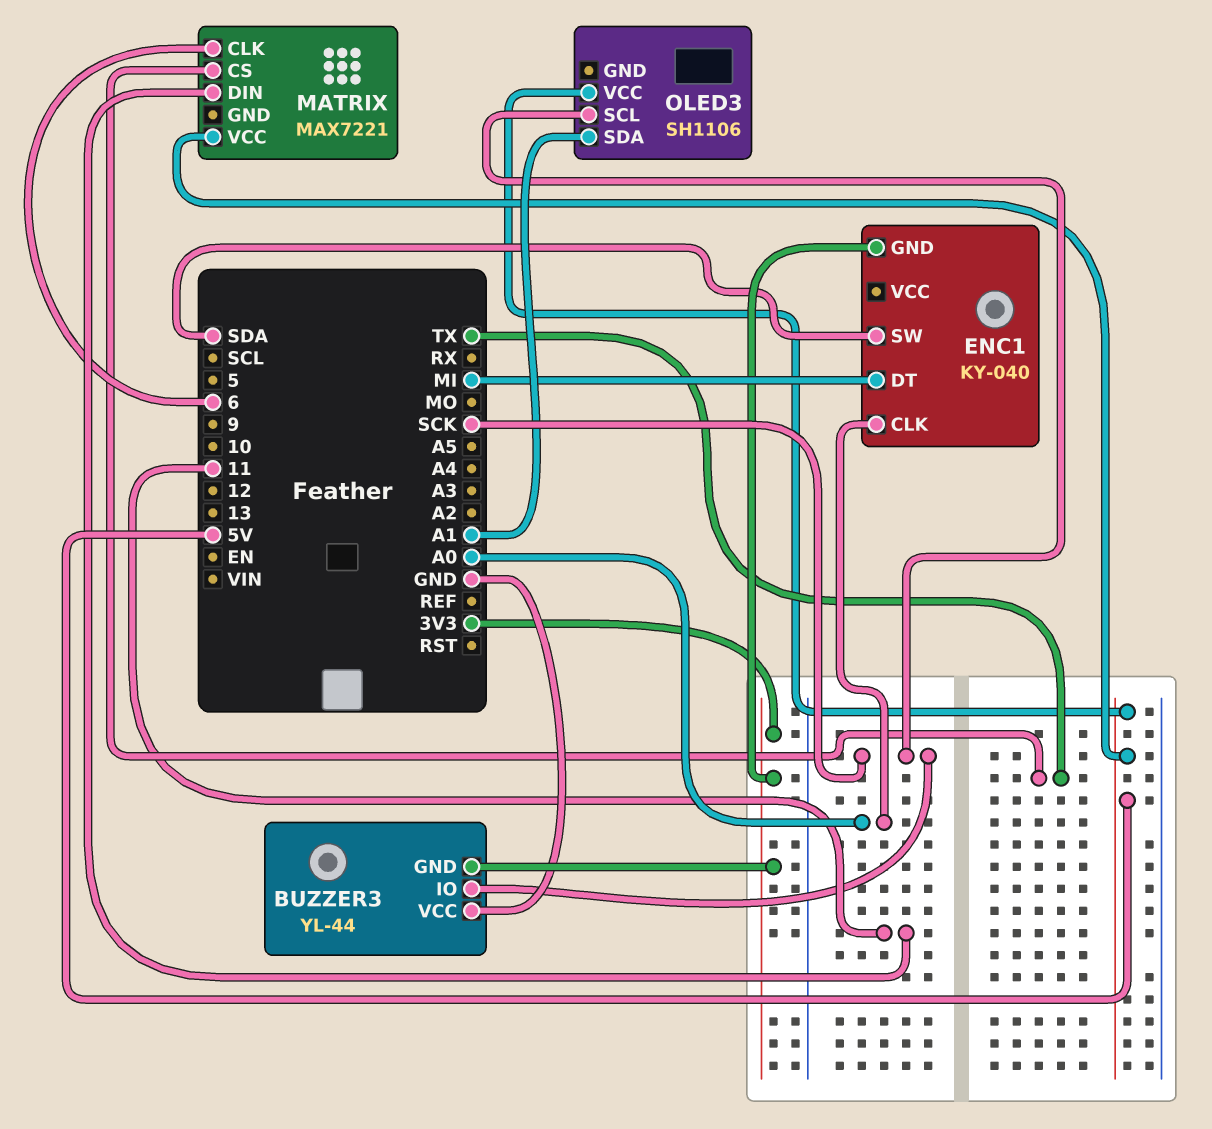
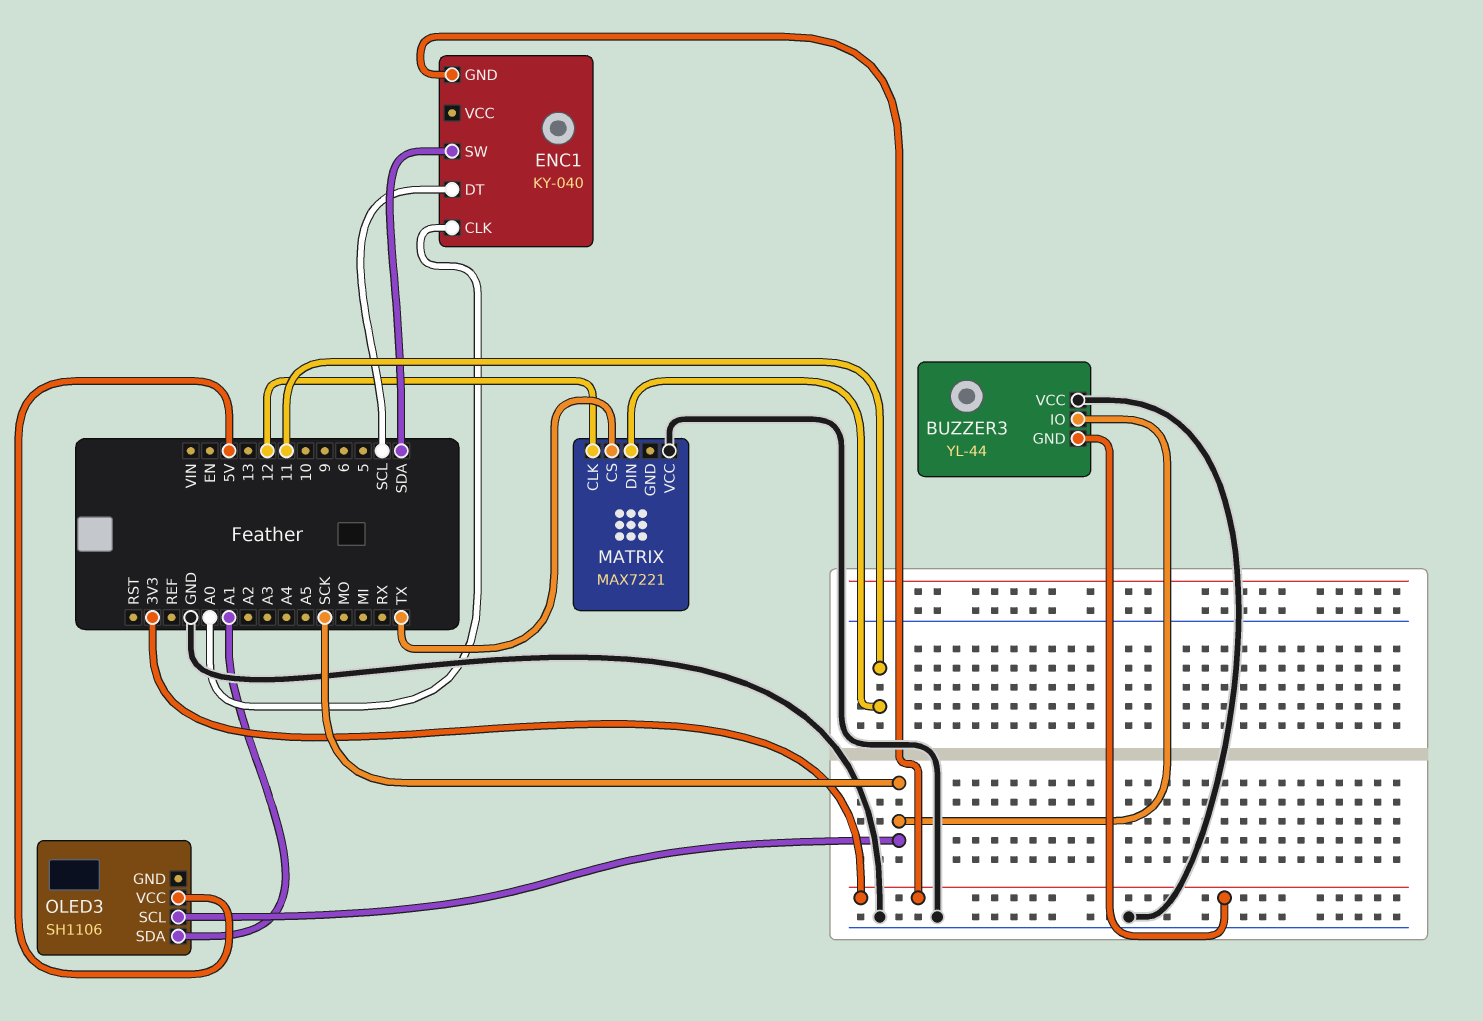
ENC1 pin DT: MI -> SCL
MATRIX pin CLK: 6 -> 12
MATRIX pin VCC: 5V -> GND

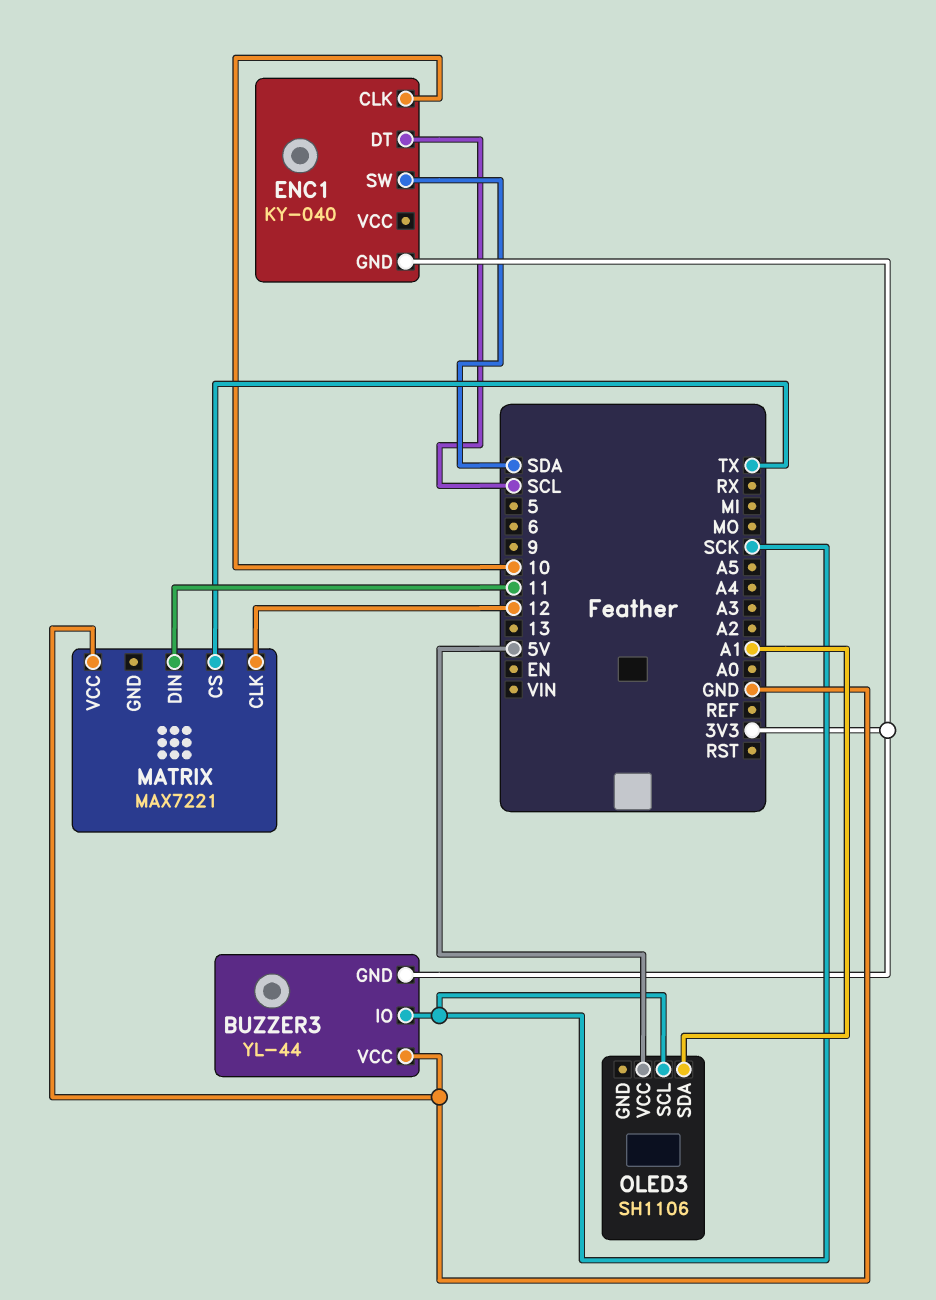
ENC1 pin CLK: A0 -> 10

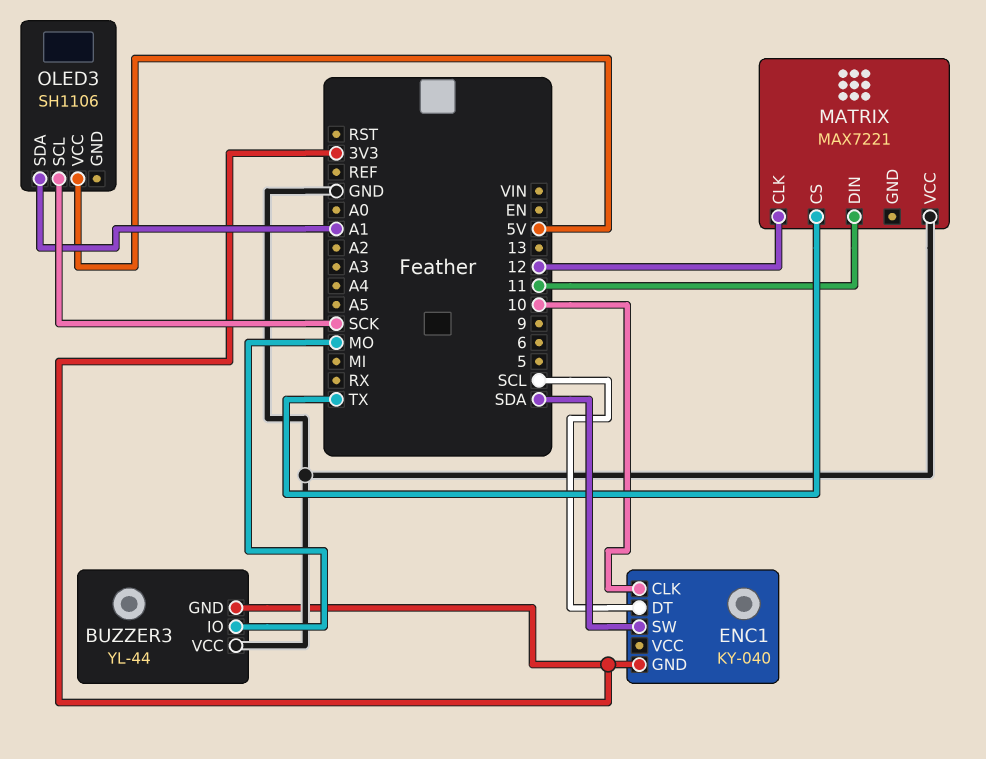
BUZZER3 pin IO: SCK -> MO

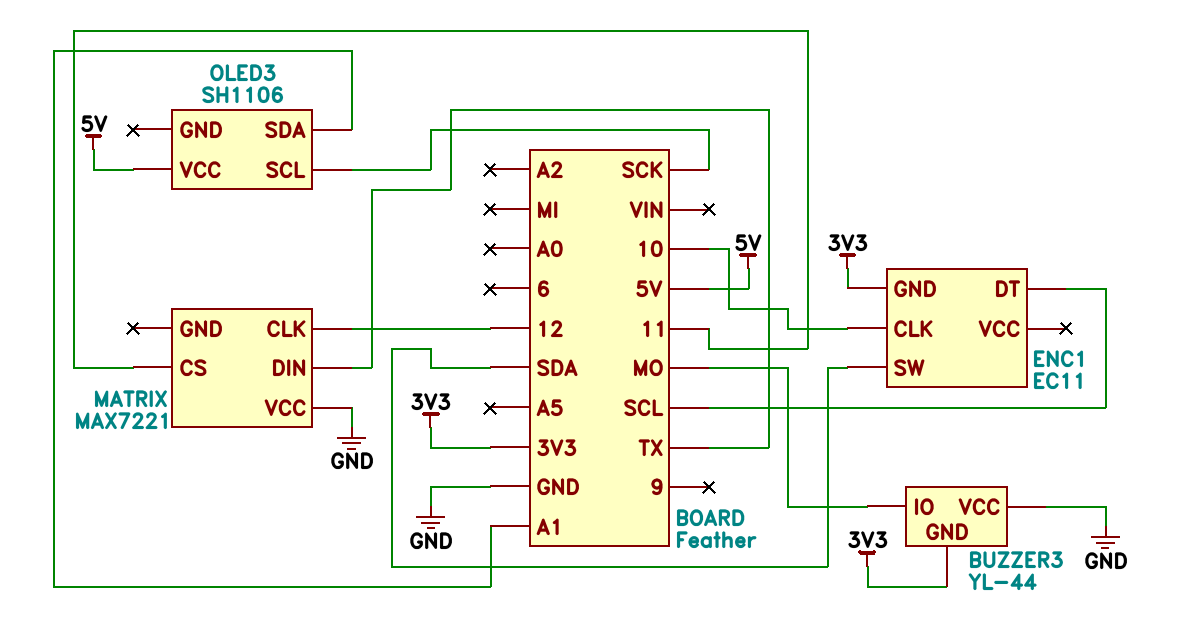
ENC1: KY-040 -> EC11
MATRIX pin CS: TX -> 11
MATRIX pin DIN: 11 -> TX

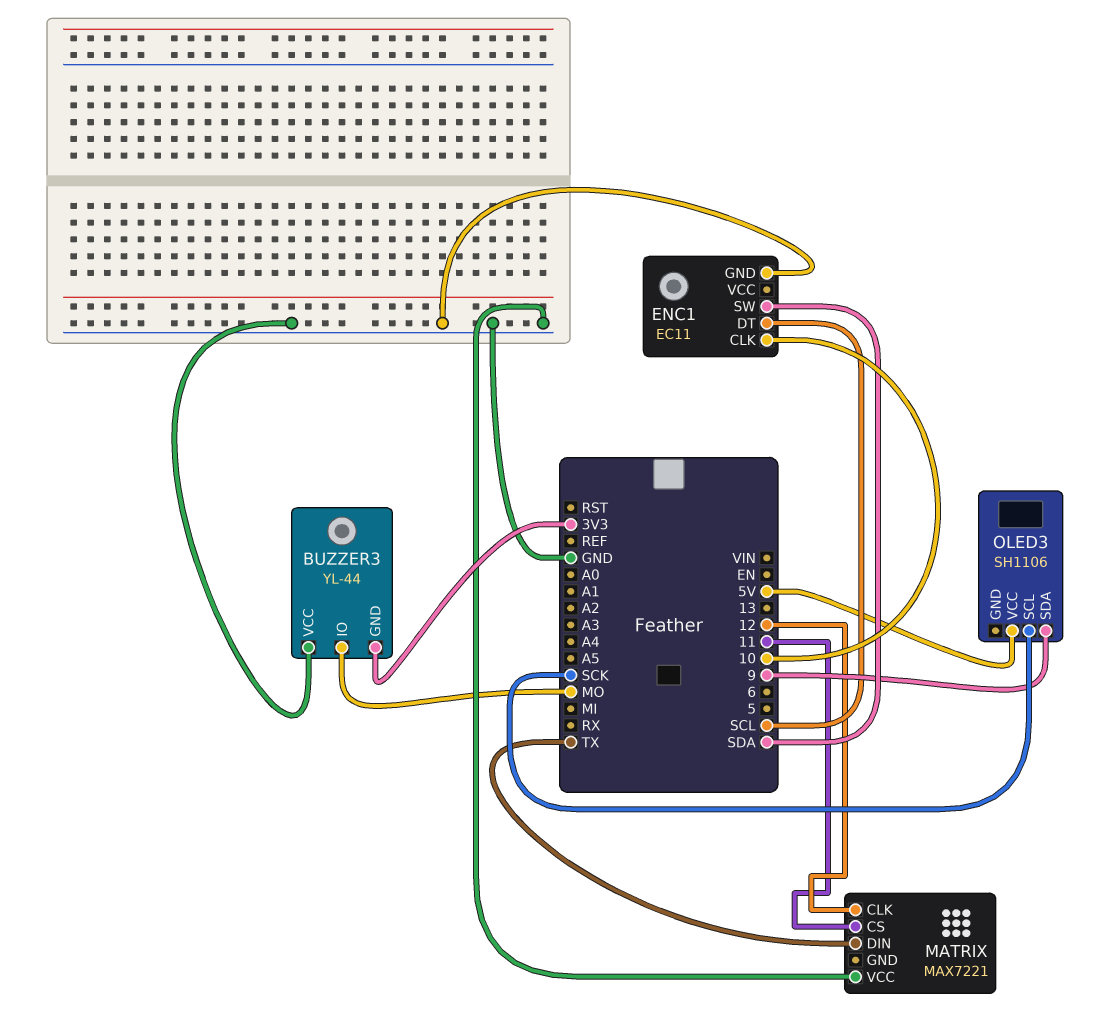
ENC1 pin GND: 3V3 -> GND
OLED3 pin SDA: A1 -> 9

